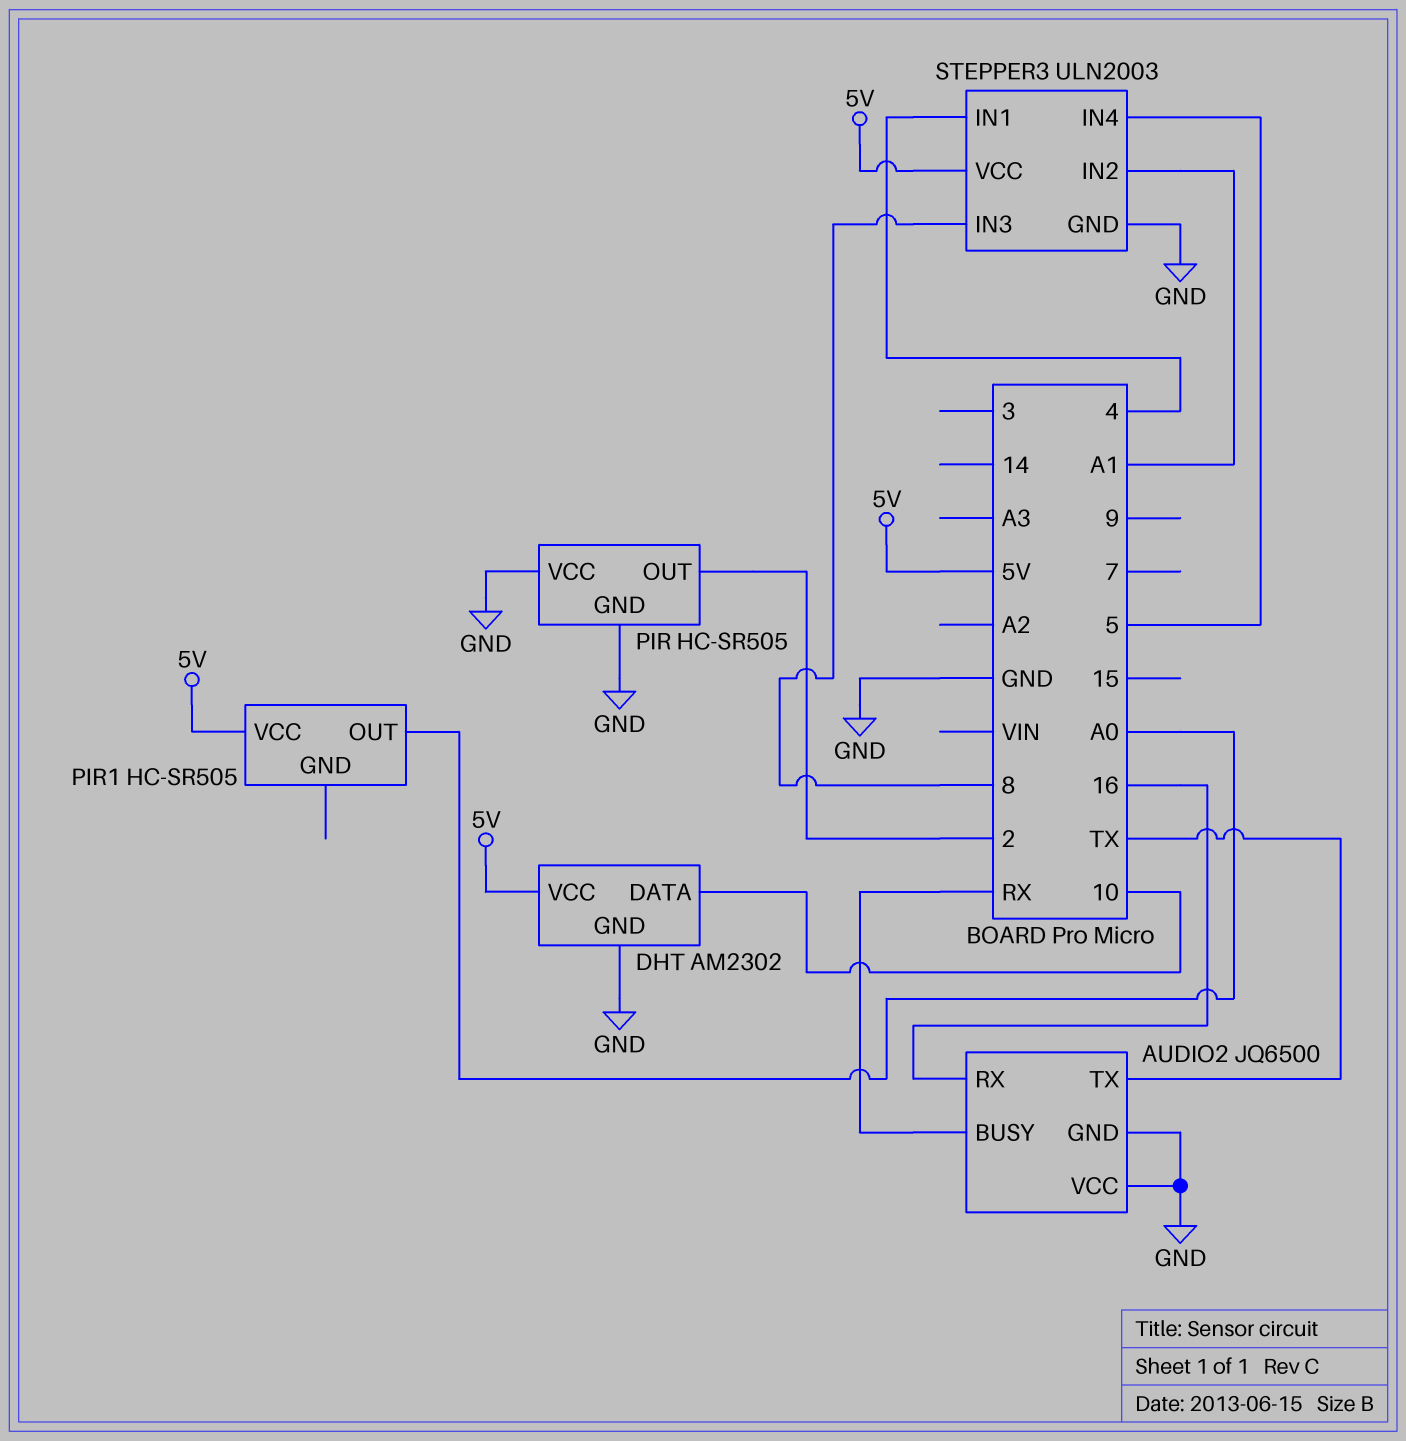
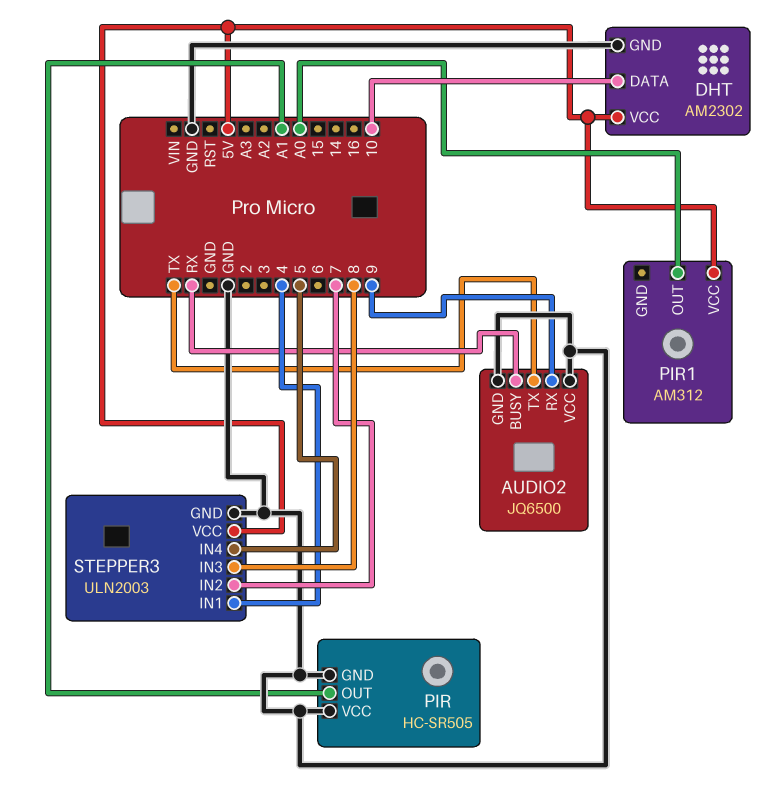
AUDIO2 pin RX: 16 -> 9
PIR pin OUT: 2 -> A1
PIR1: HC-SR505 -> AM312
STEPPER3 pin IN2: A1 -> 7

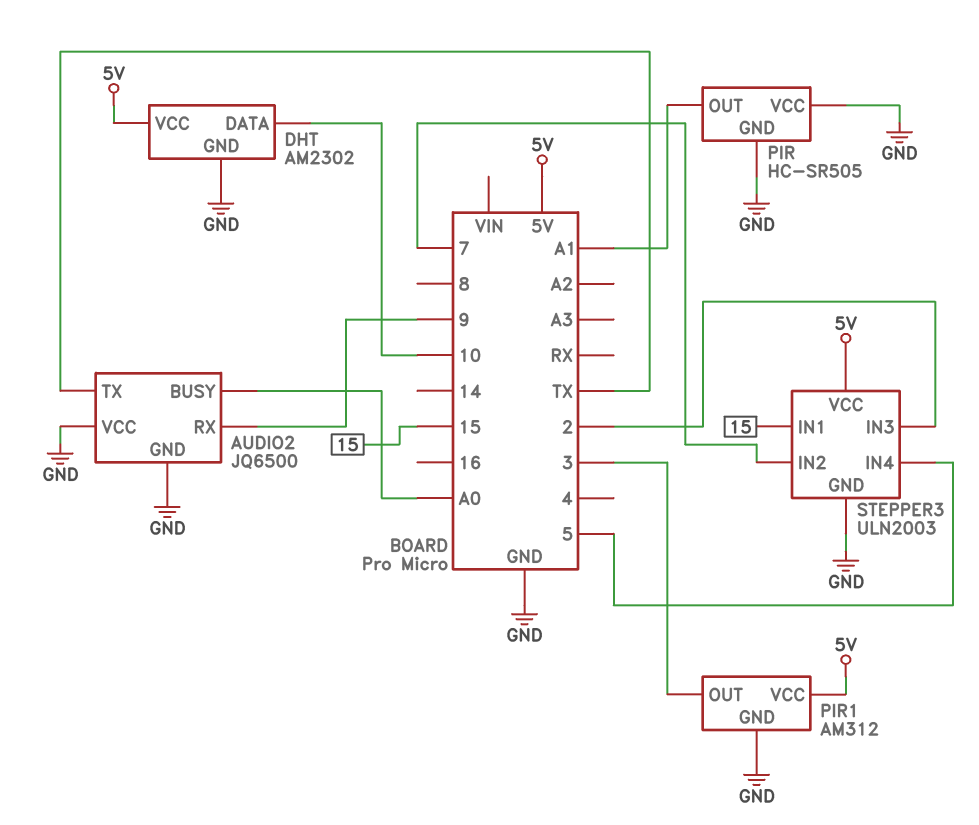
AUDIO2 pin BUSY: RX -> A0
PIR1 pin GND: none -> GND
PIR1 pin OUT: A0 -> 3
STEPPER3 pin IN1: 4 -> 15
STEPPER3 pin IN3: 8 -> 2

